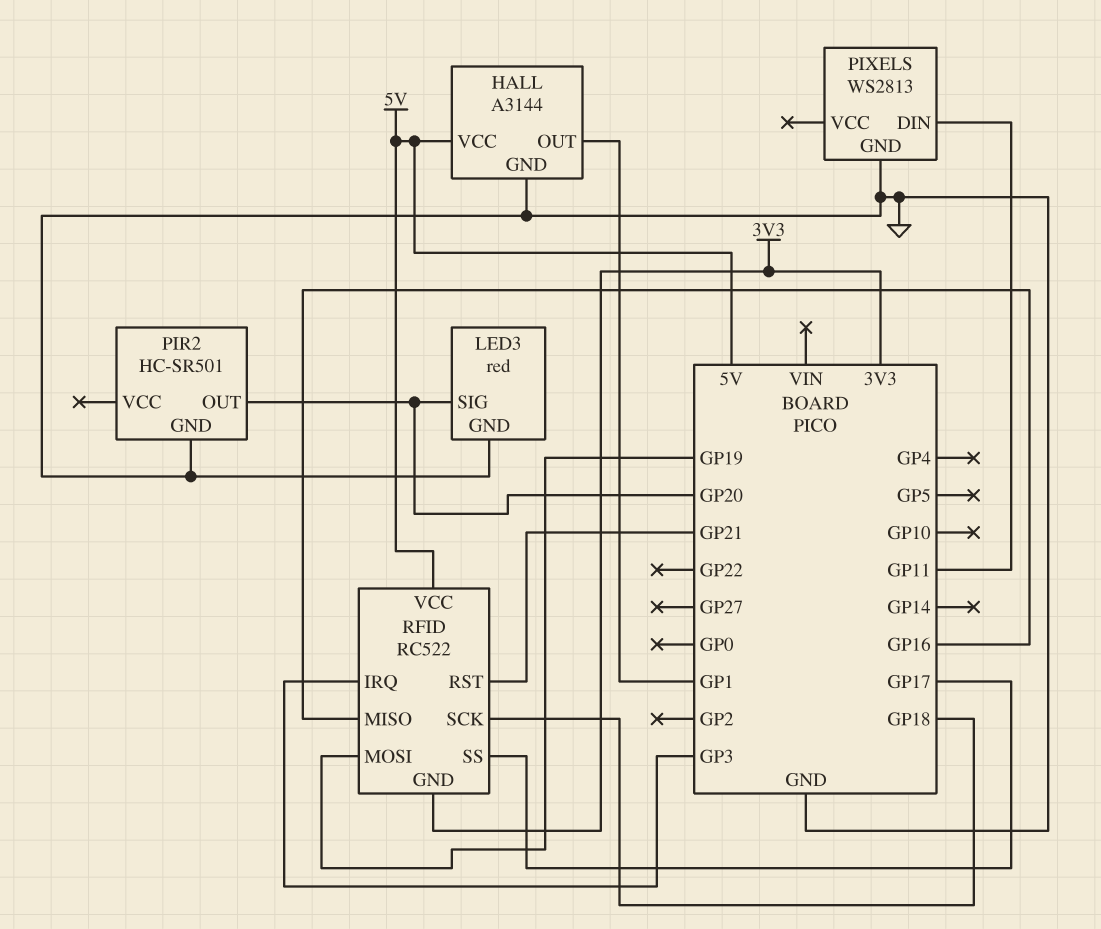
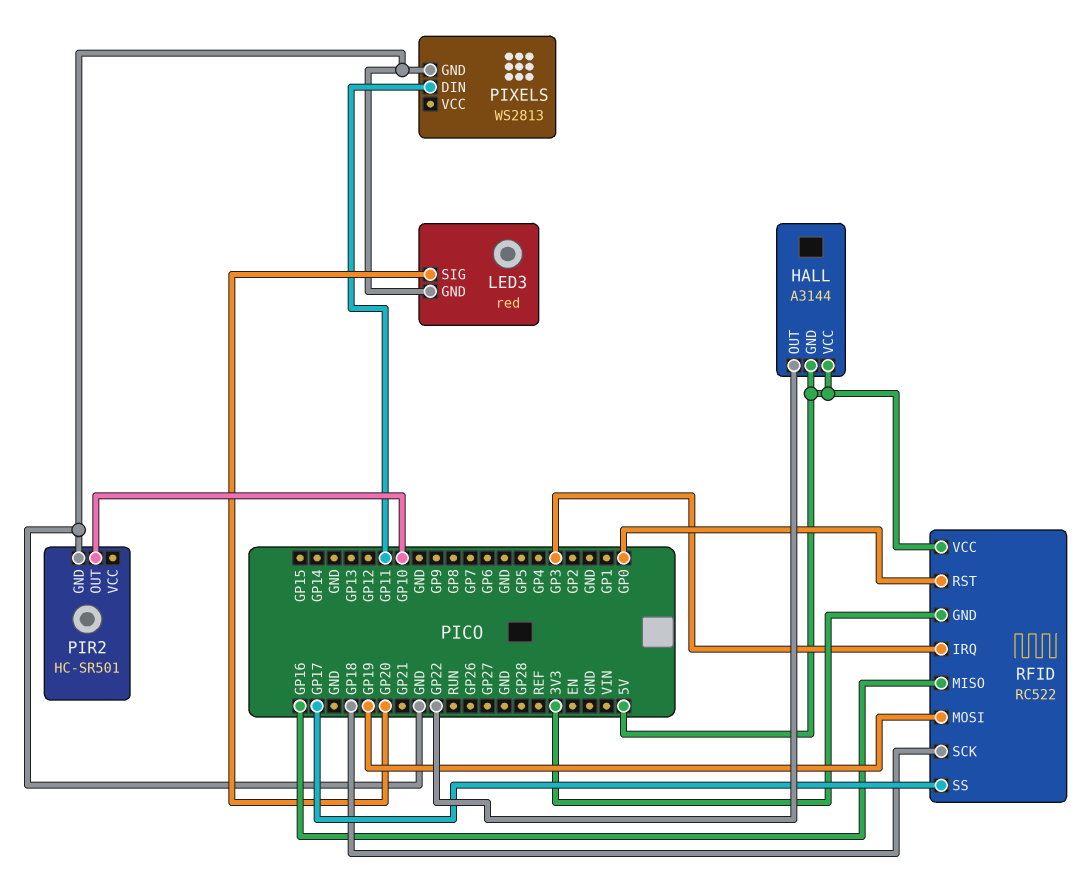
HALL pin GND: GND -> 5V
HALL pin OUT: GP1 -> GP22
PIR2 pin OUT: GP20 -> GP10
RFID pin RST: GP21 -> GP0

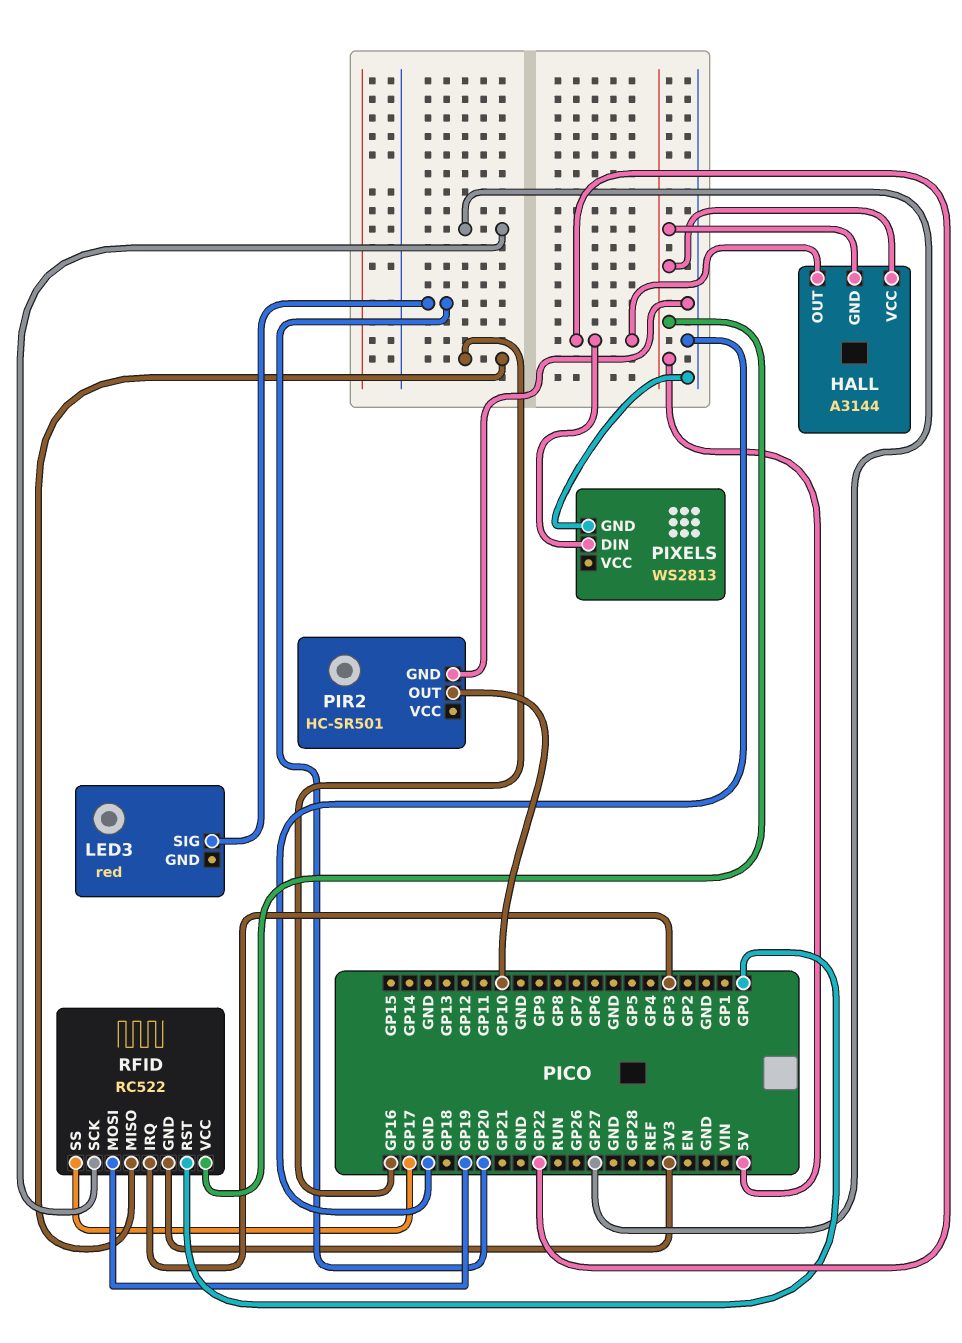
LED3 pin GND: GND -> none
PIXELS pin DIN: GP11 -> GP22
RFID pin SCK: GP18 -> GP27

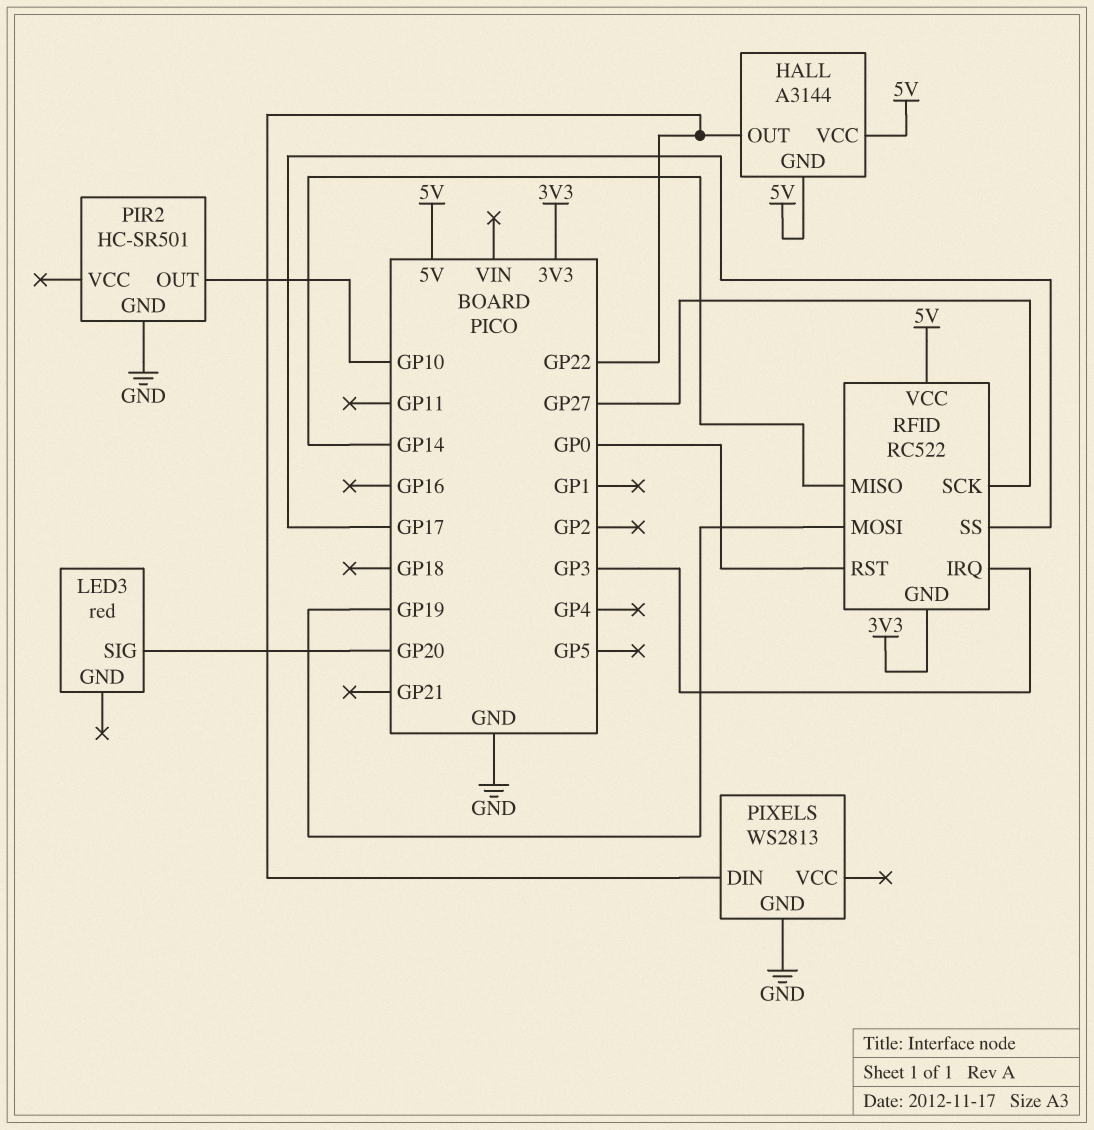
RFID pin MISO: GP16 -> GP14

